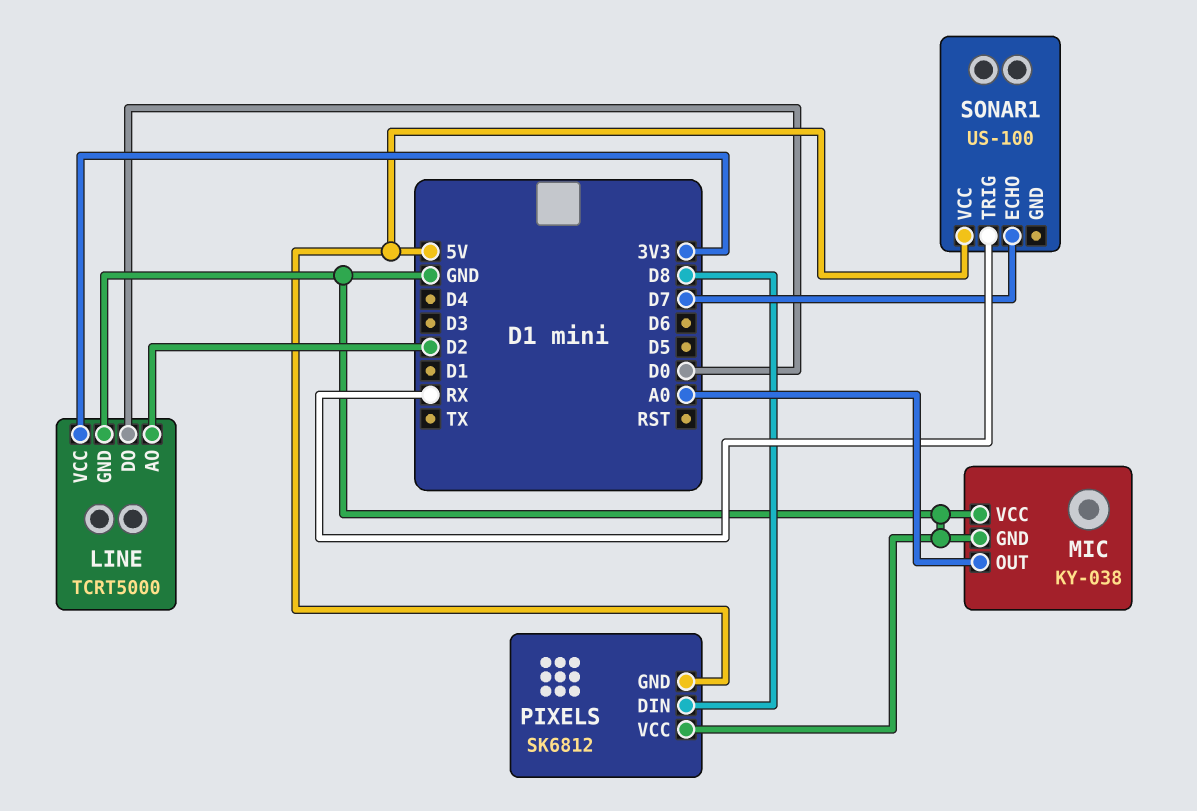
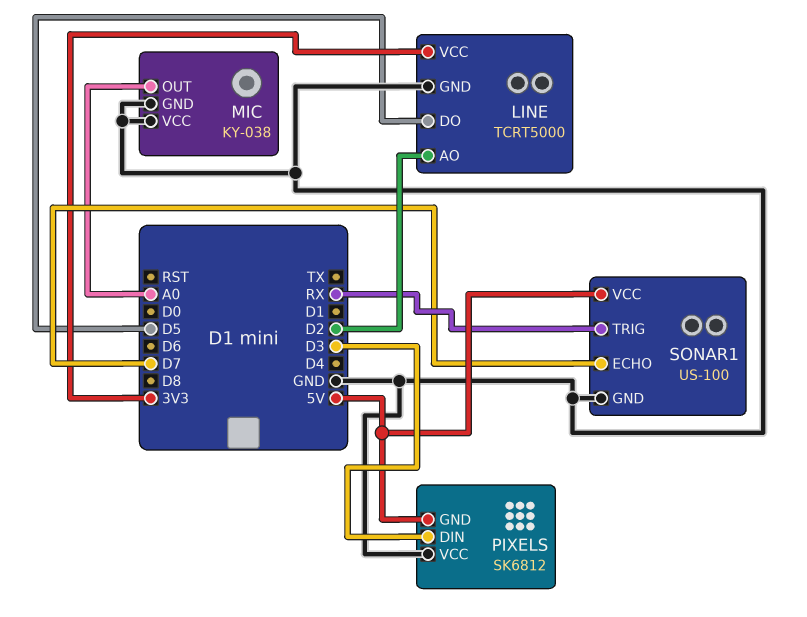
LINE pin DO: D0 -> D5
PIXELS pin DIN: D8 -> D3
SONAR1 pin GND: none -> GND

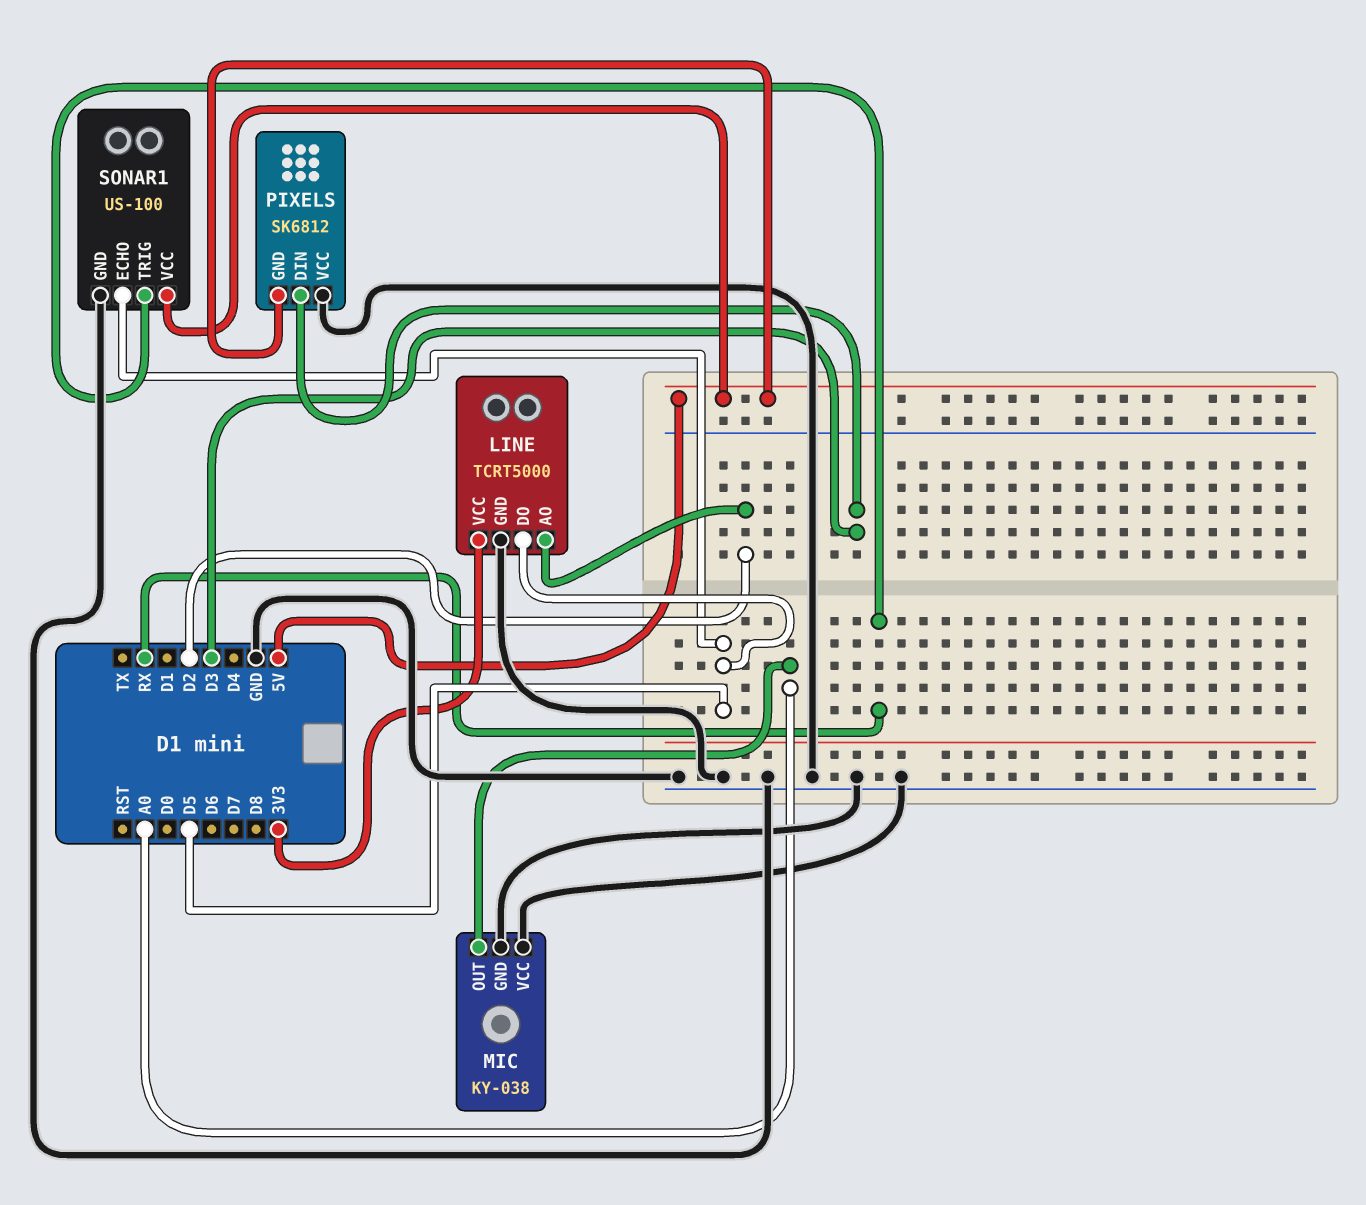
SONAR1 pin ECHO: D7 -> D5

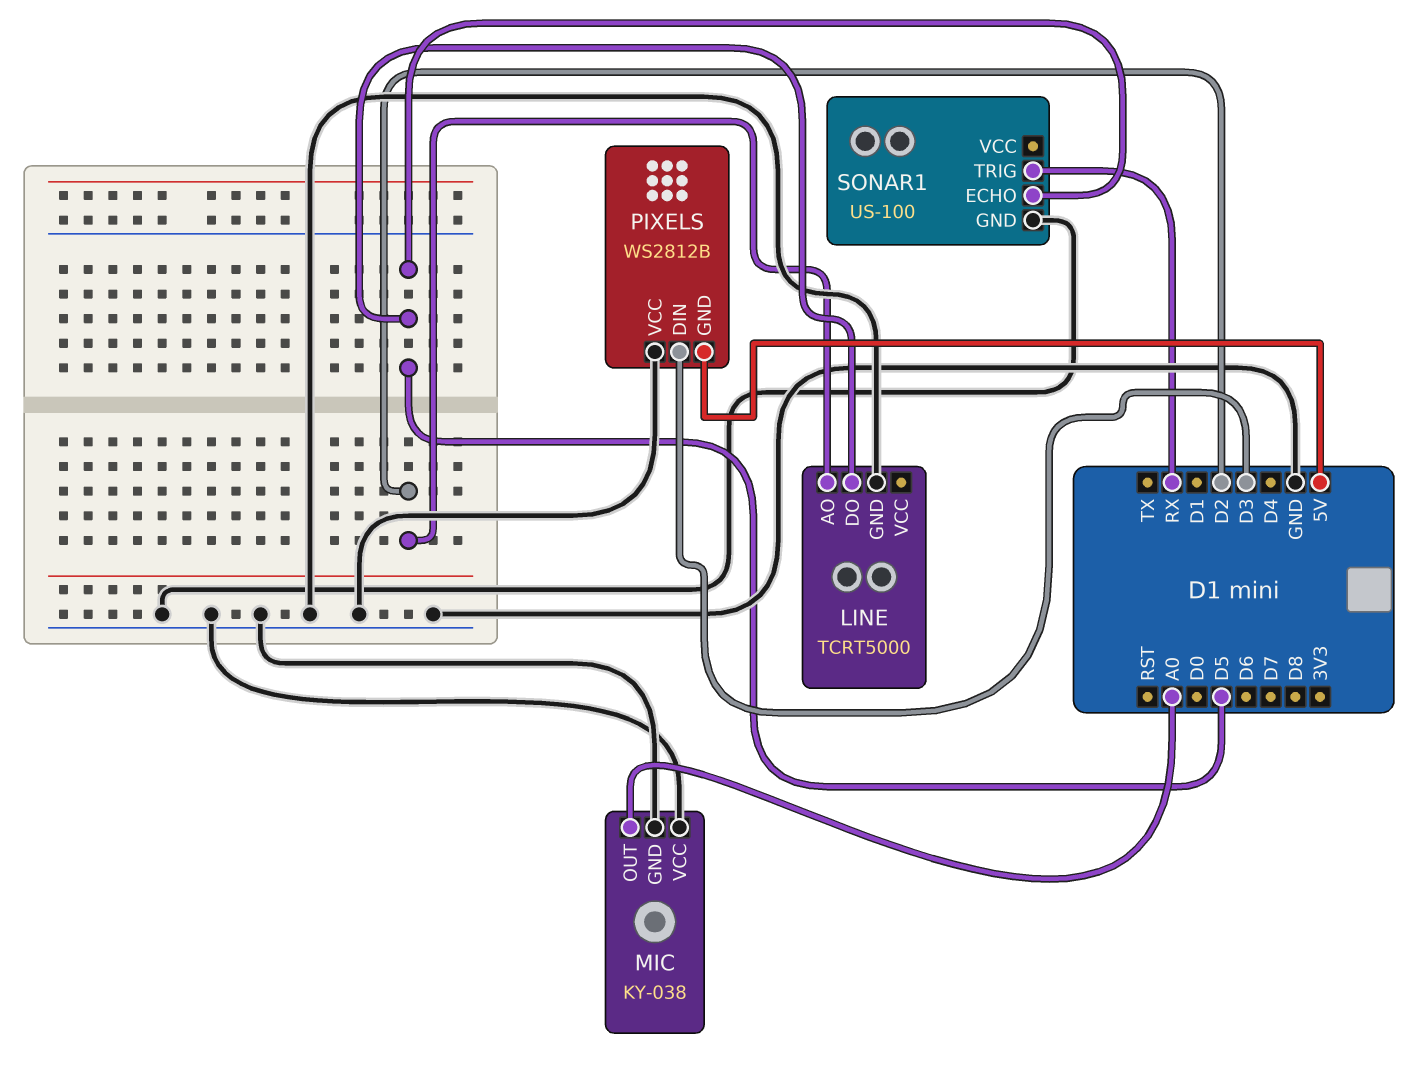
LINE pin VCC: 3V3 -> none
PIXELS: SK6812 -> WS2812B
SONAR1 pin VCC: 5V -> none

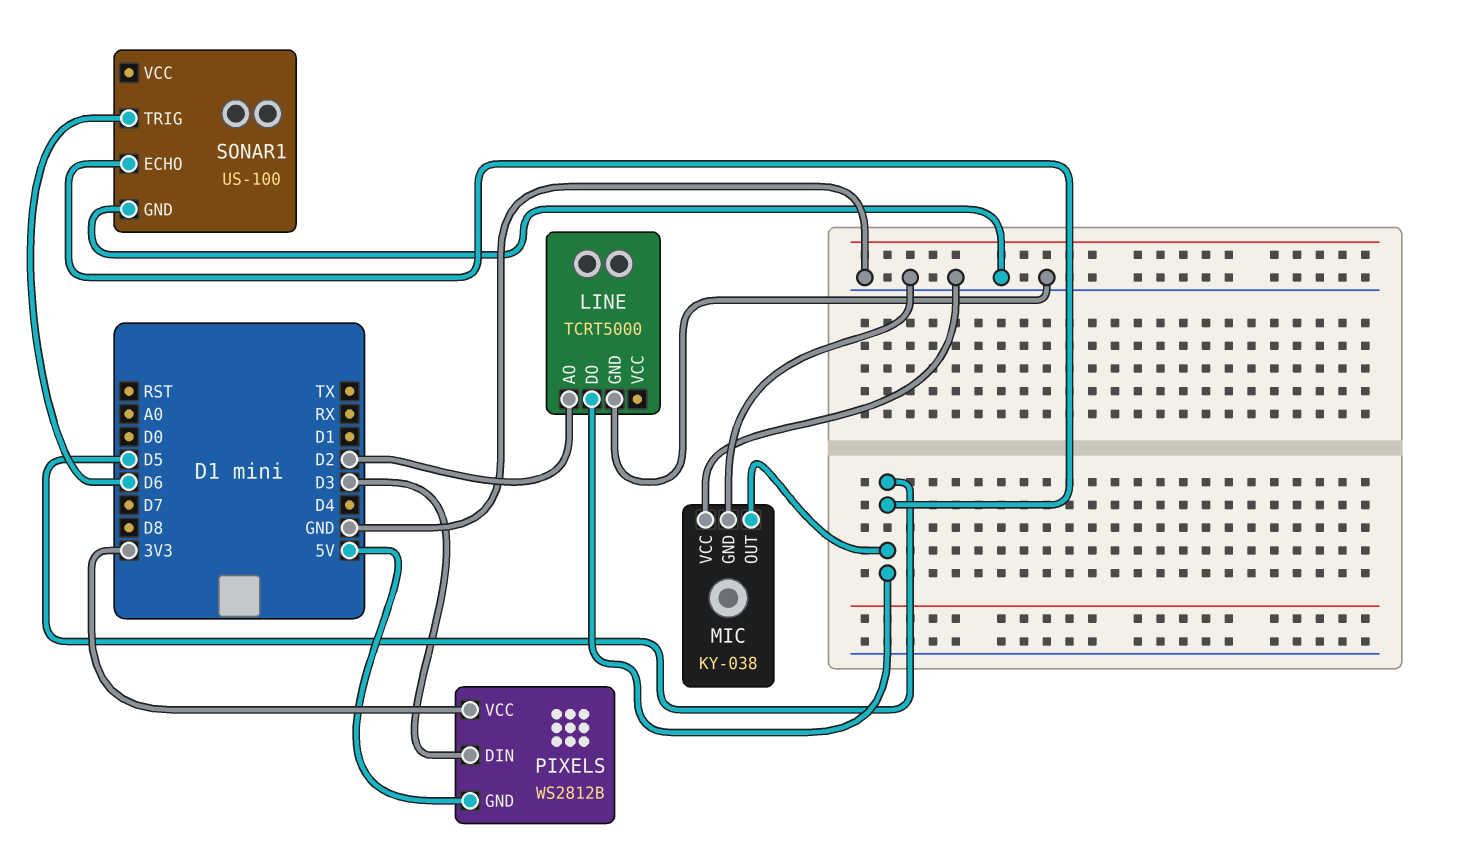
MIC pin OUT: A0 -> D5
PIXELS pin VCC: GND -> 3V3
SONAR1 pin TRIG: RX -> D6

